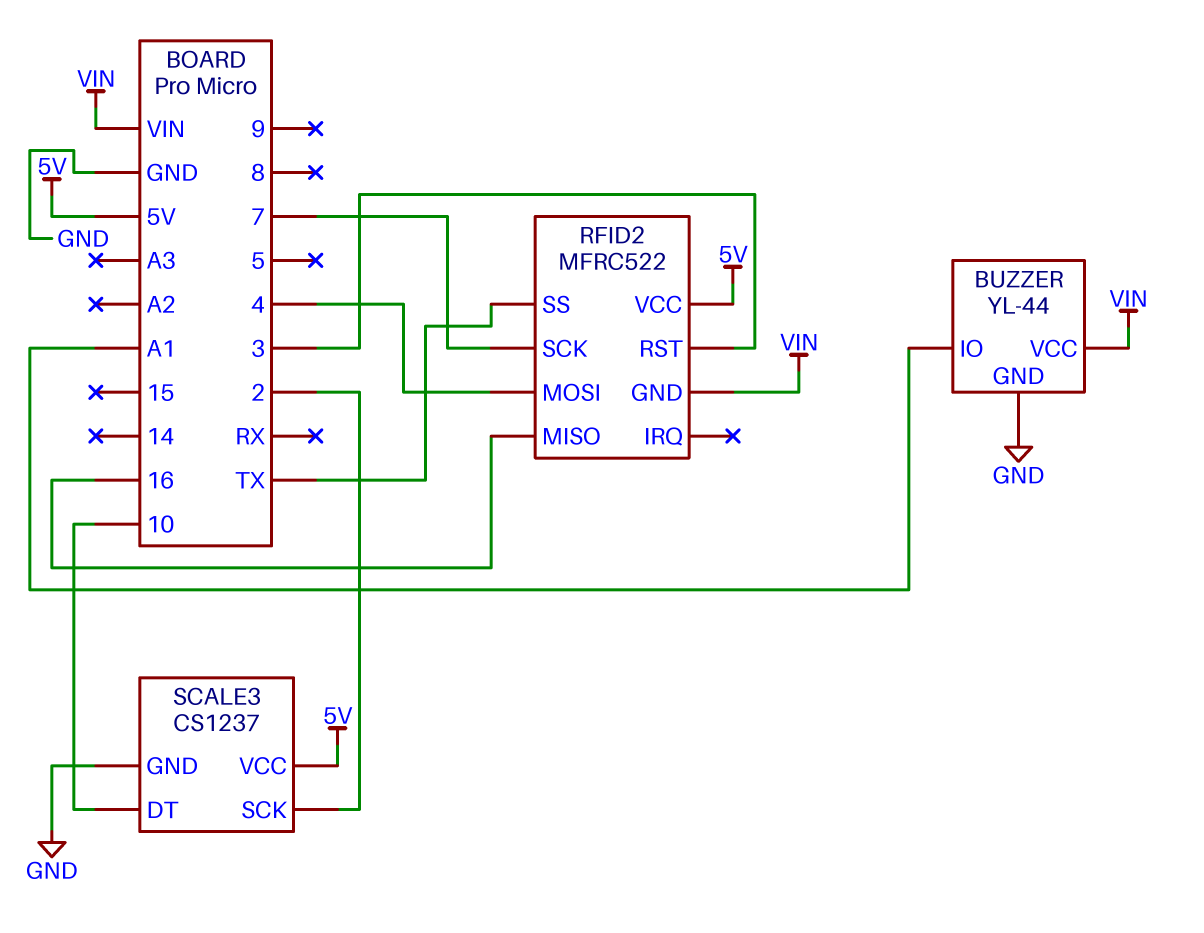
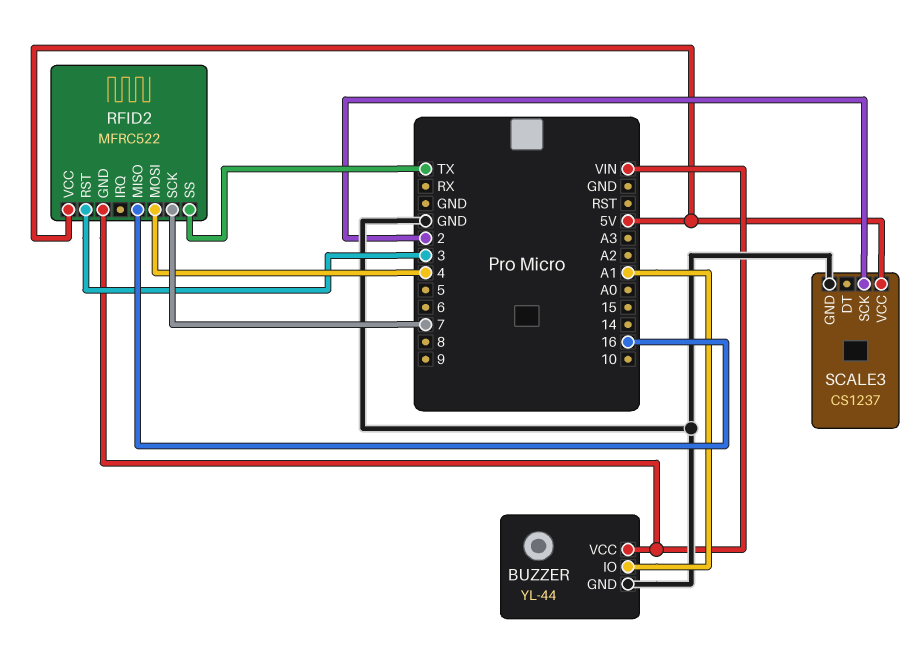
SCALE3 pin DT: 10 -> none

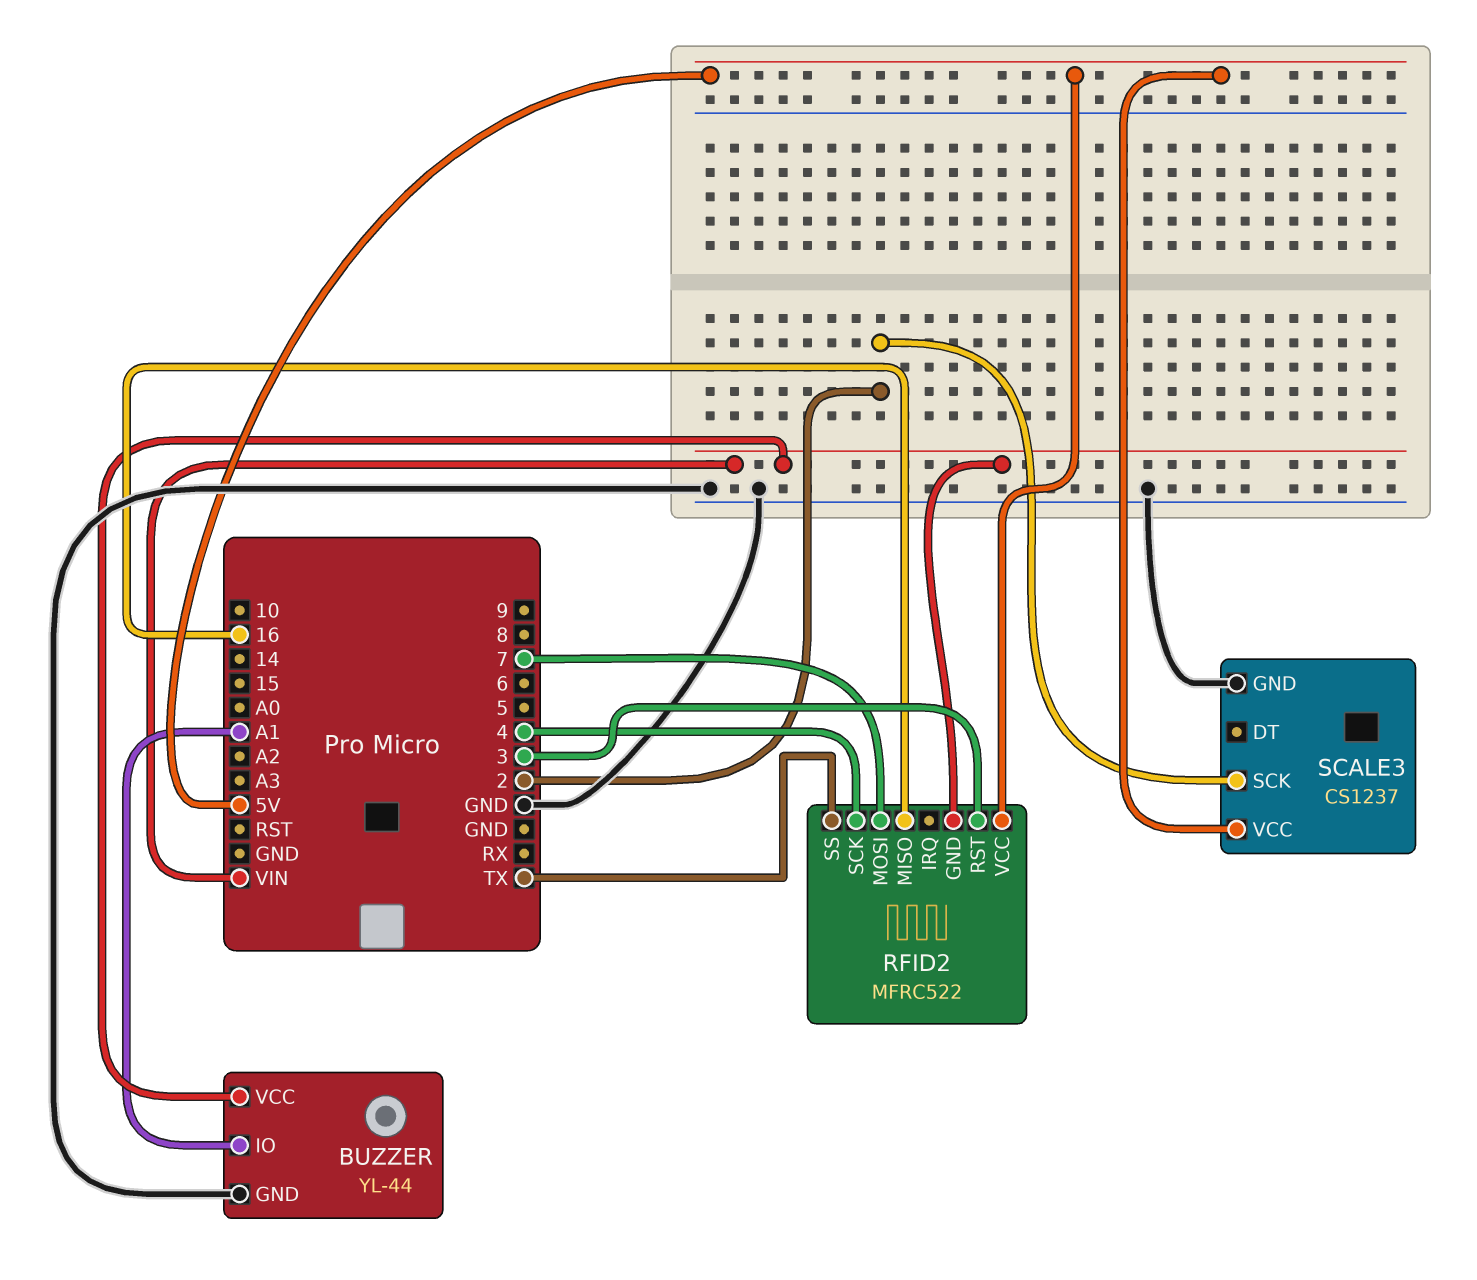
RFID2 pin MOSI: 4 -> 7
RFID2 pin SCK: 7 -> 4

